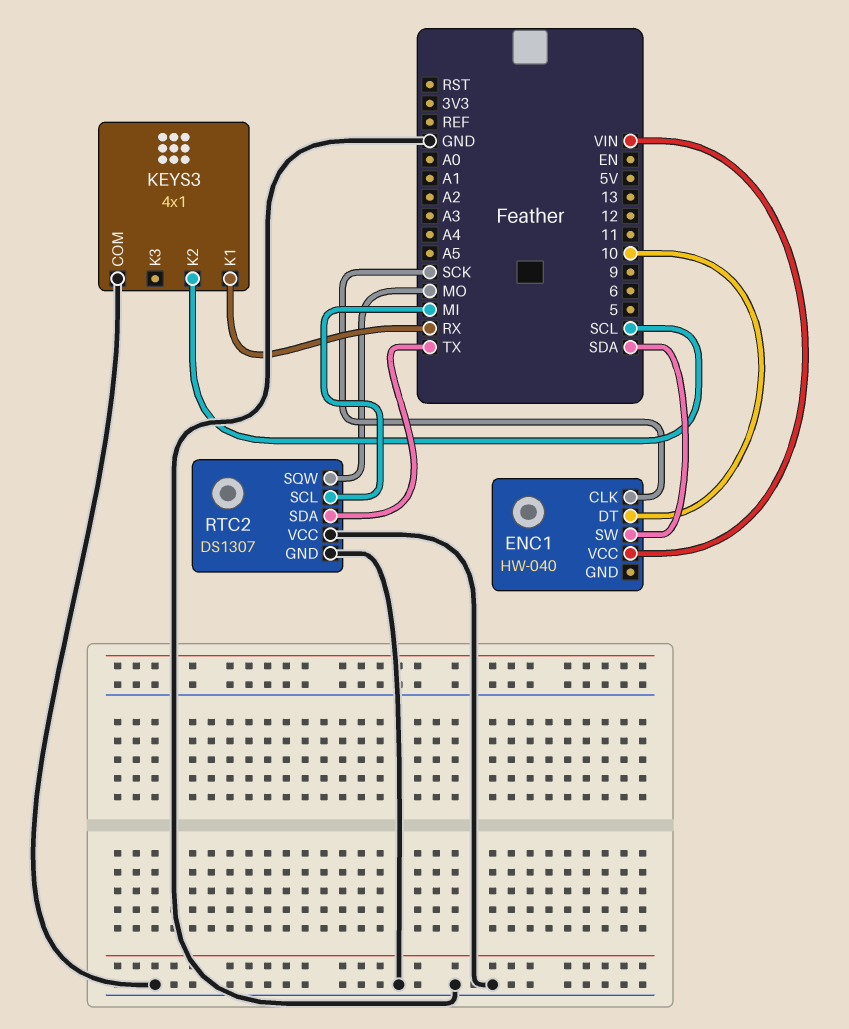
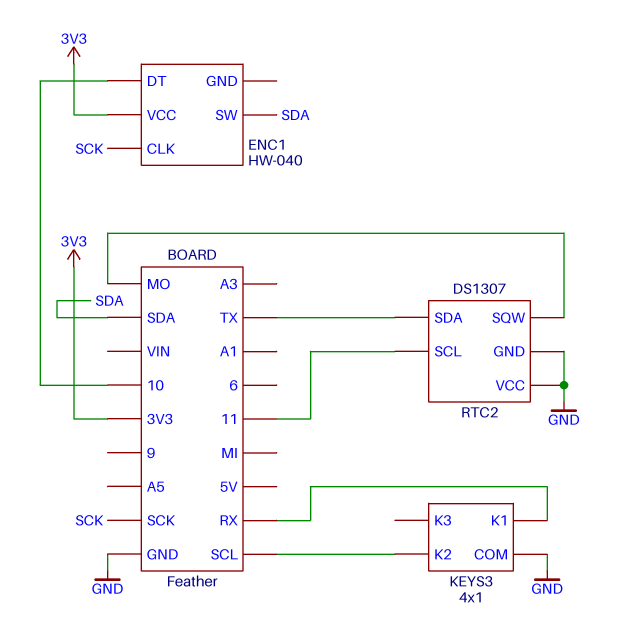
ENC1 pin VCC: VIN -> 3V3
RTC2 pin SCL: MI -> 11

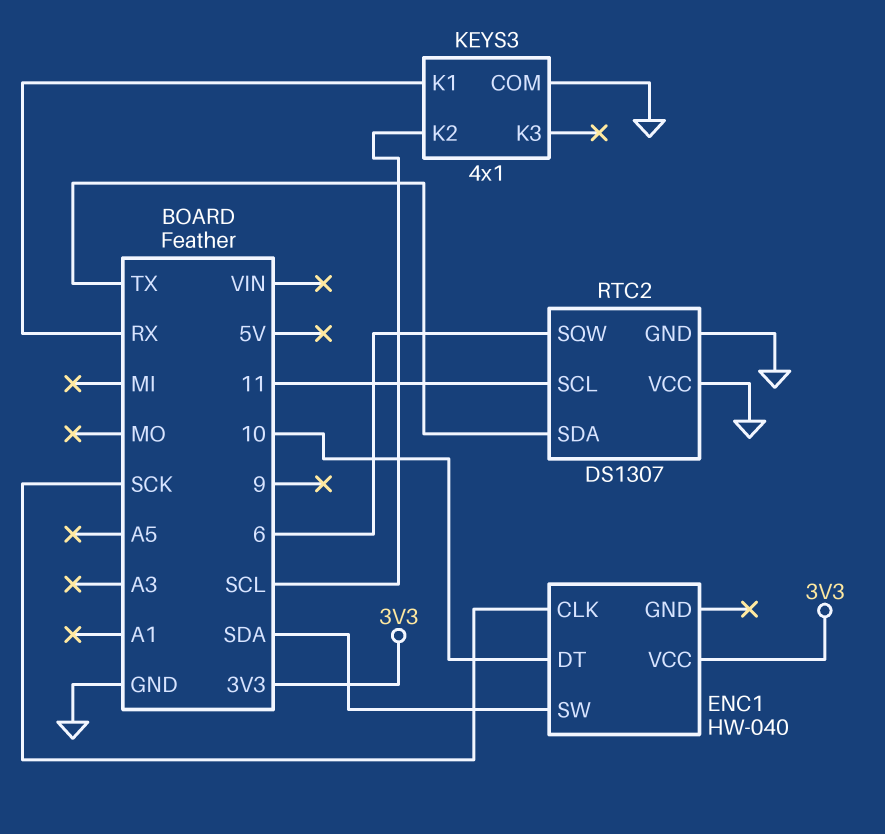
RTC2 pin SQW: MO -> 6

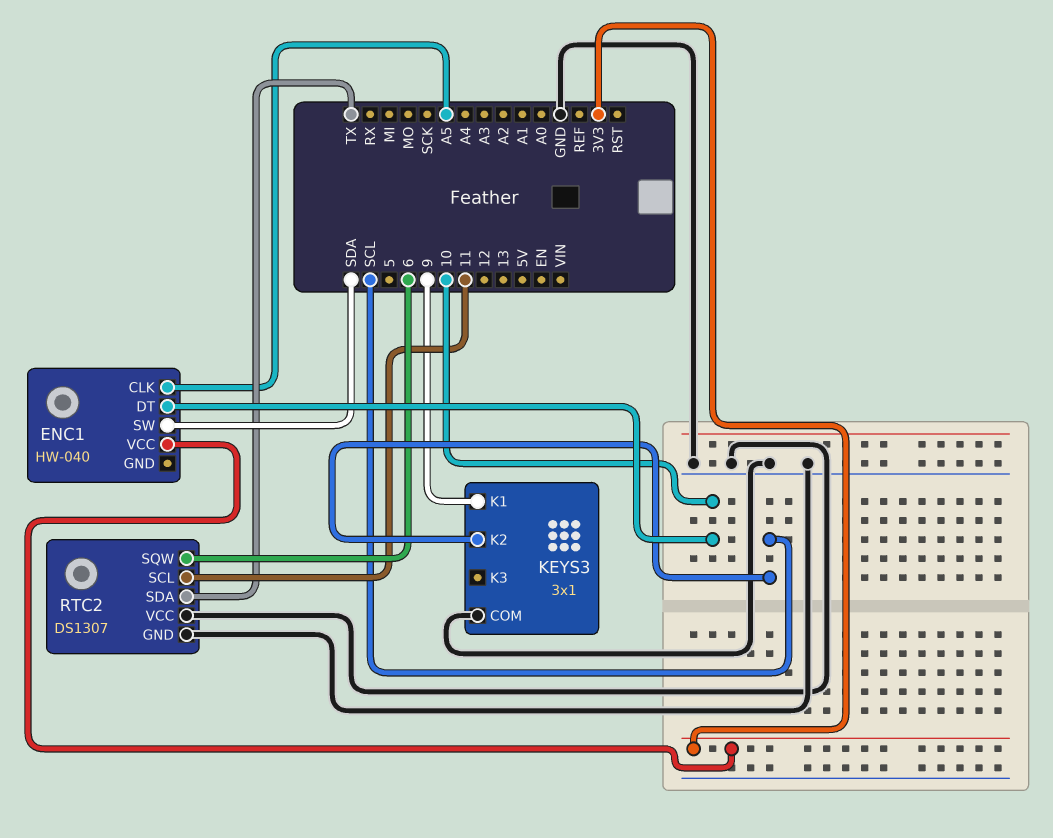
ENC1 pin CLK: SCK -> A5
KEYS3: 4x1 -> 3x1
KEYS3 pin K1: RX -> 9

